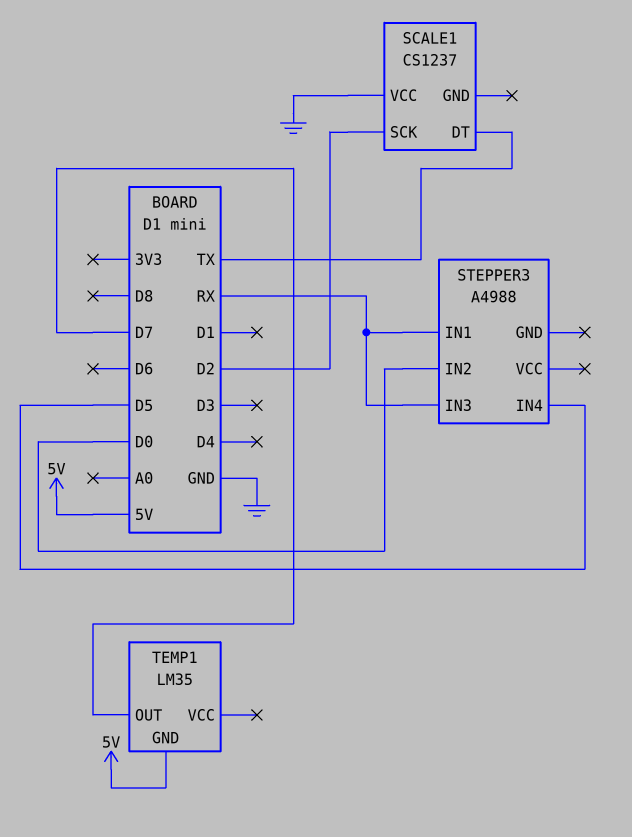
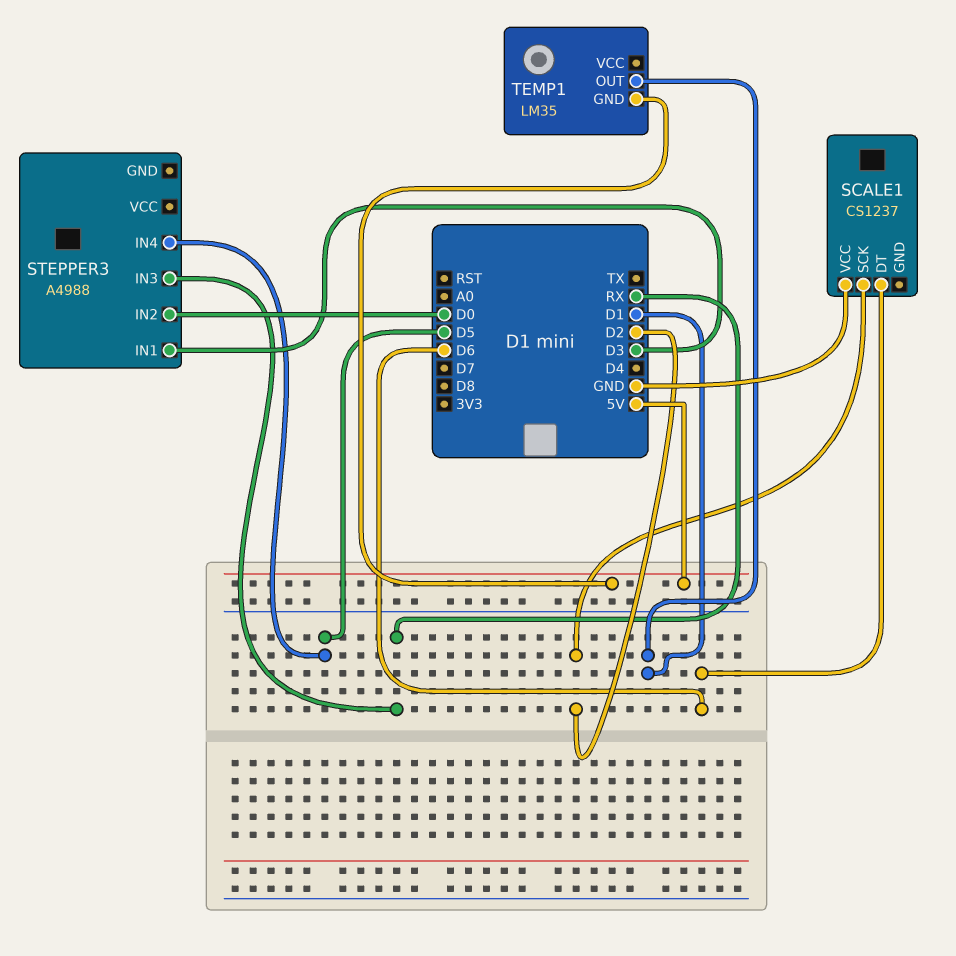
SCALE1 pin DT: TX -> D6
STEPPER3 pin IN1: RX -> D3
TEMP1 pin OUT: D7 -> D1

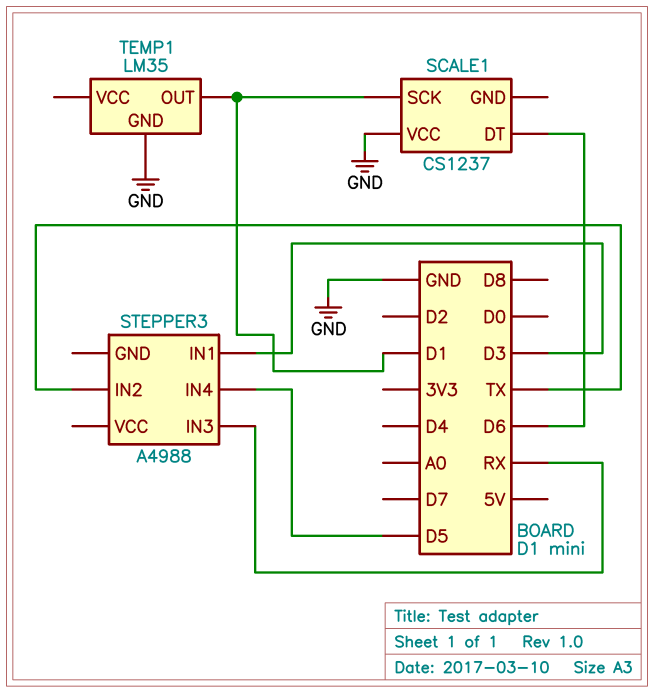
SCALE1 pin SCK: D2 -> D1
STEPPER3 pin IN2: D0 -> TX
TEMP1 pin GND: 5V -> GND

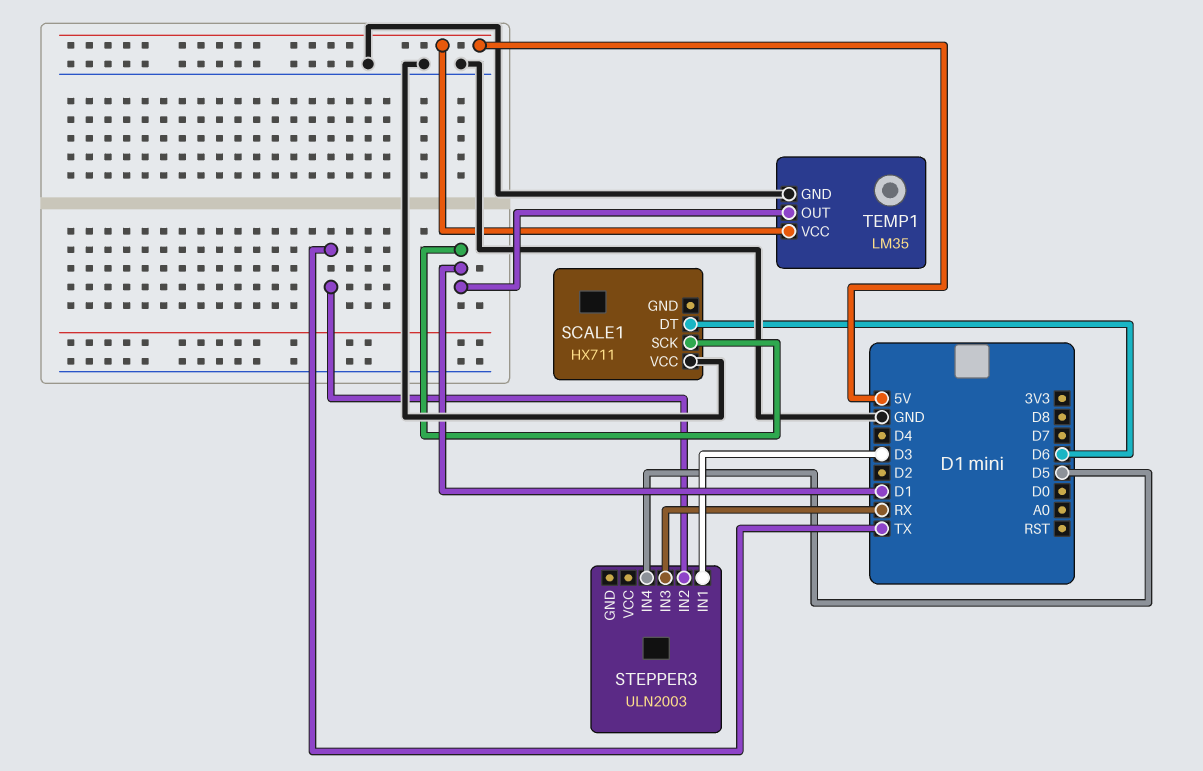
SCALE1: CS1237 -> HX711
STEPPER3: A4988 -> ULN2003
TEMP1 pin VCC: none -> 5V

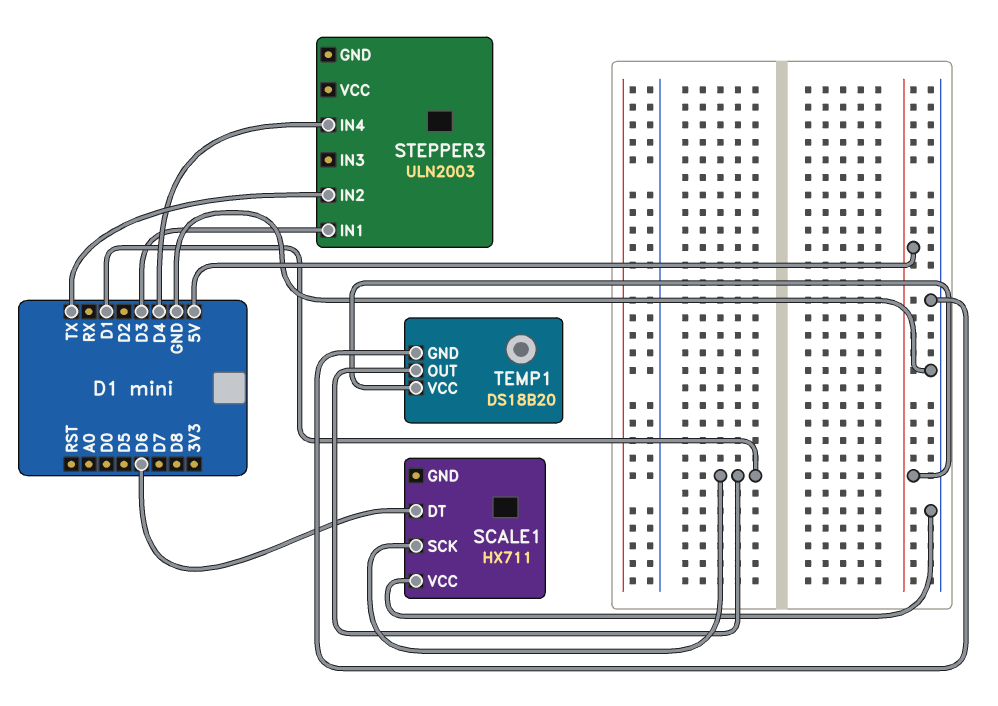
STEPPER3 pin IN3: RX -> none
STEPPER3 pin IN4: D5 -> D4
TEMP1: LM35 -> DS18B20

